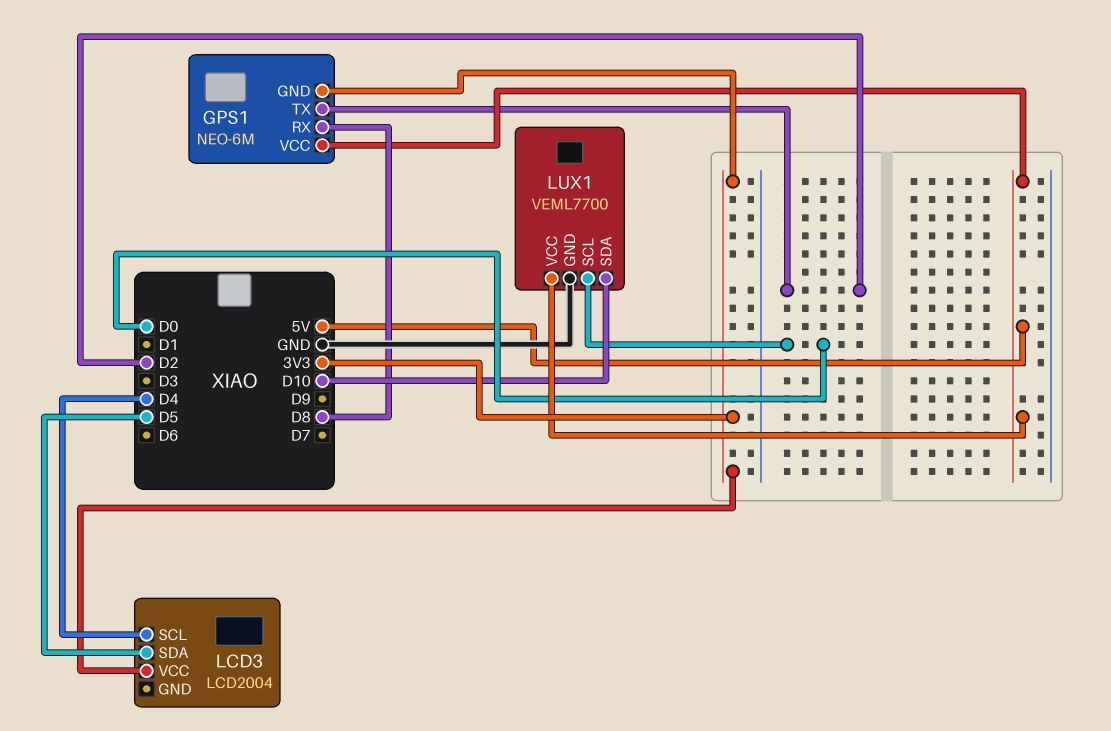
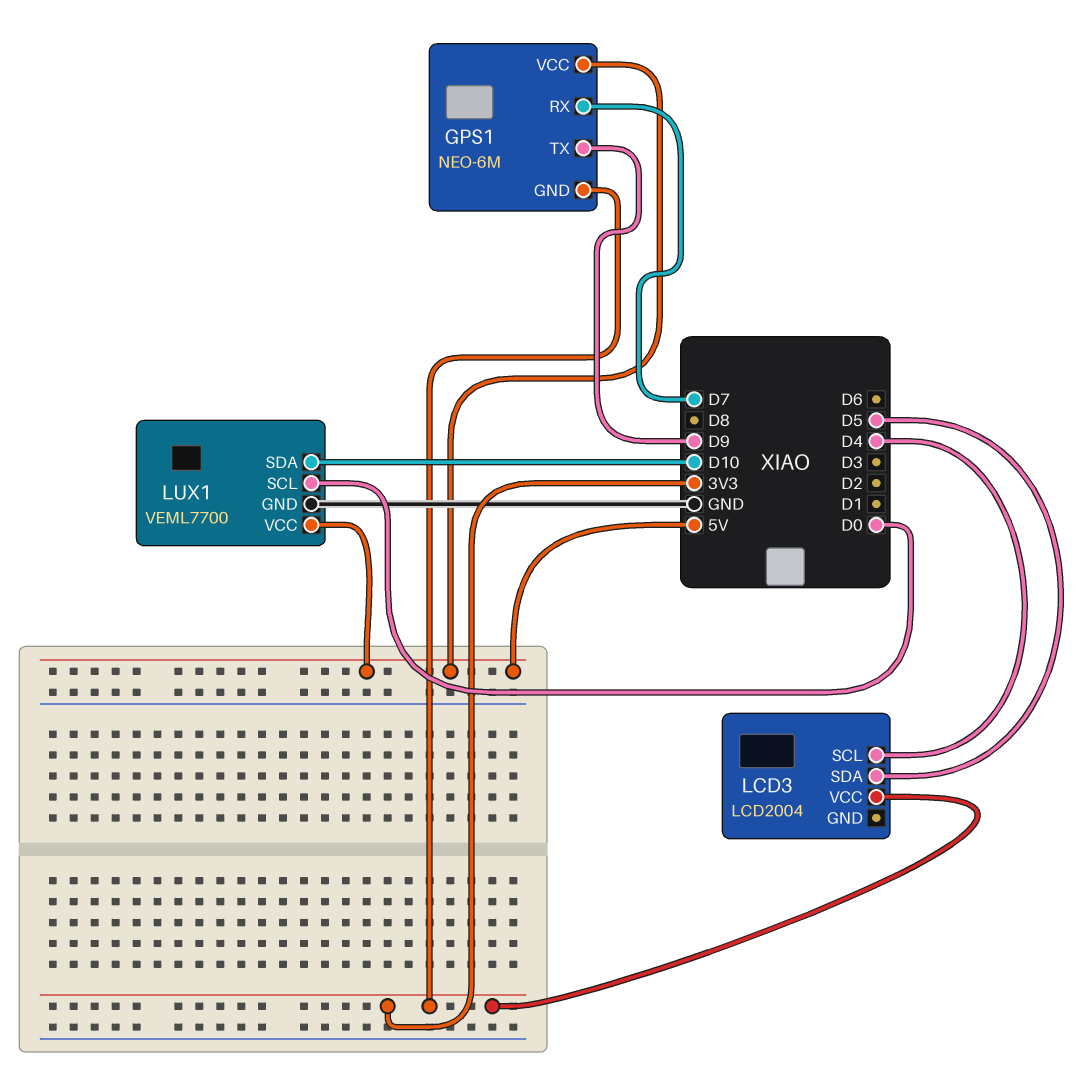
GPS1 pin RX: D8 -> D7
GPS1 pin TX: D2 -> D9

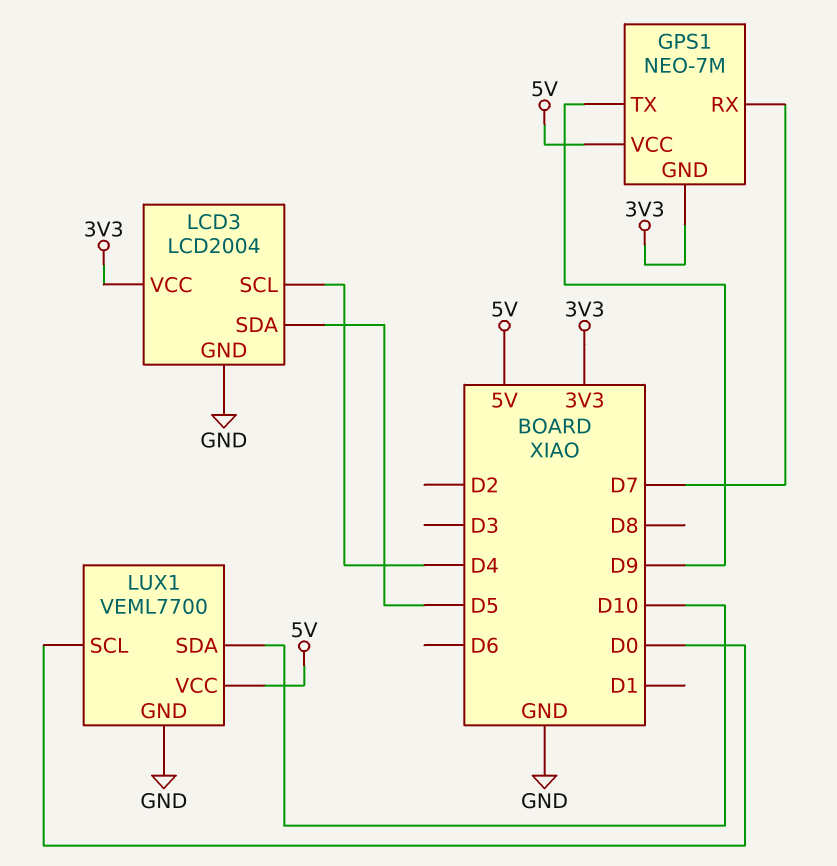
GPS1: NEO-6M -> NEO-7M
LCD3 pin GND: none -> GND

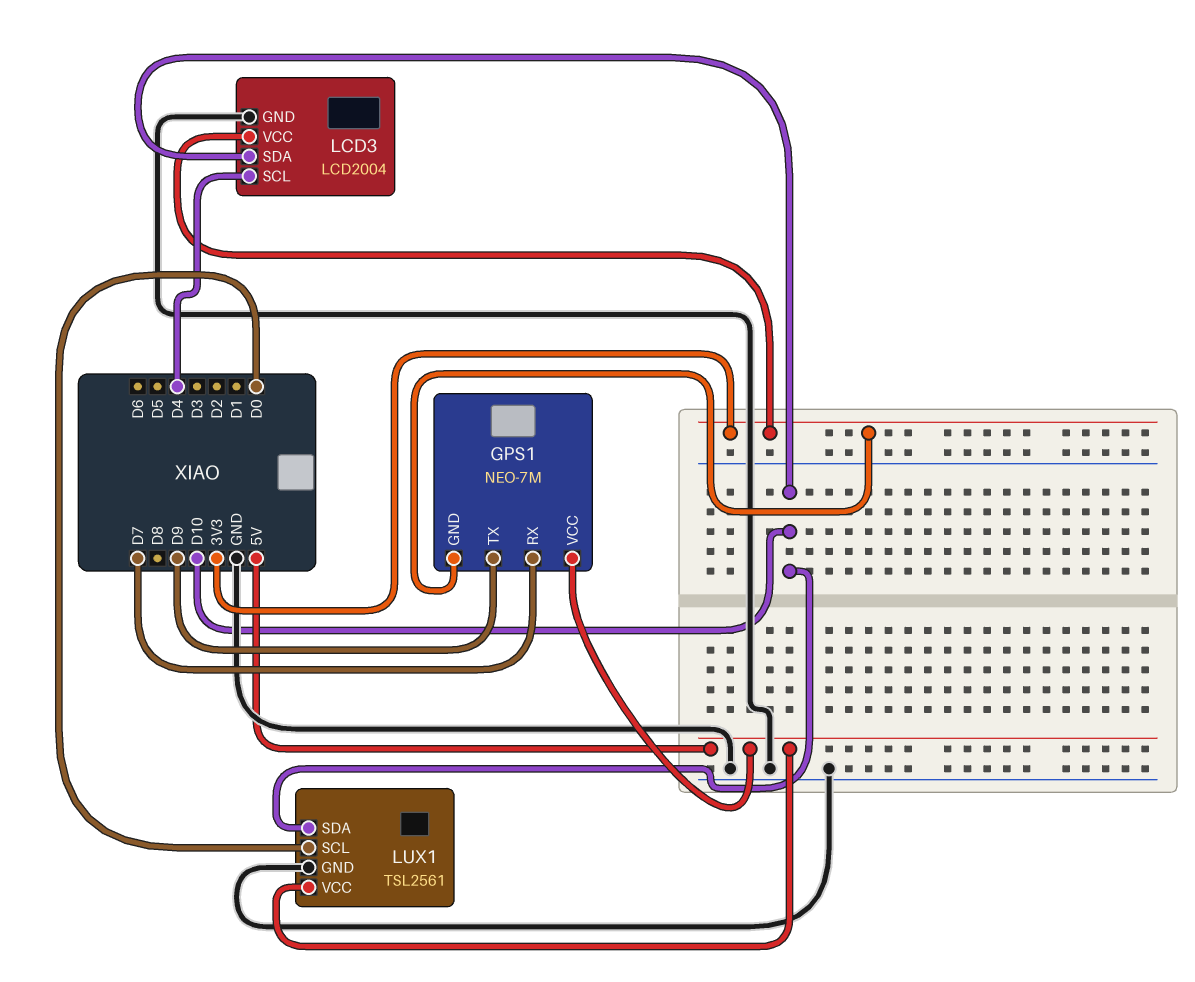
LCD3 pin SDA: D5 -> D10
LUX1: VEML7700 -> TSL2561

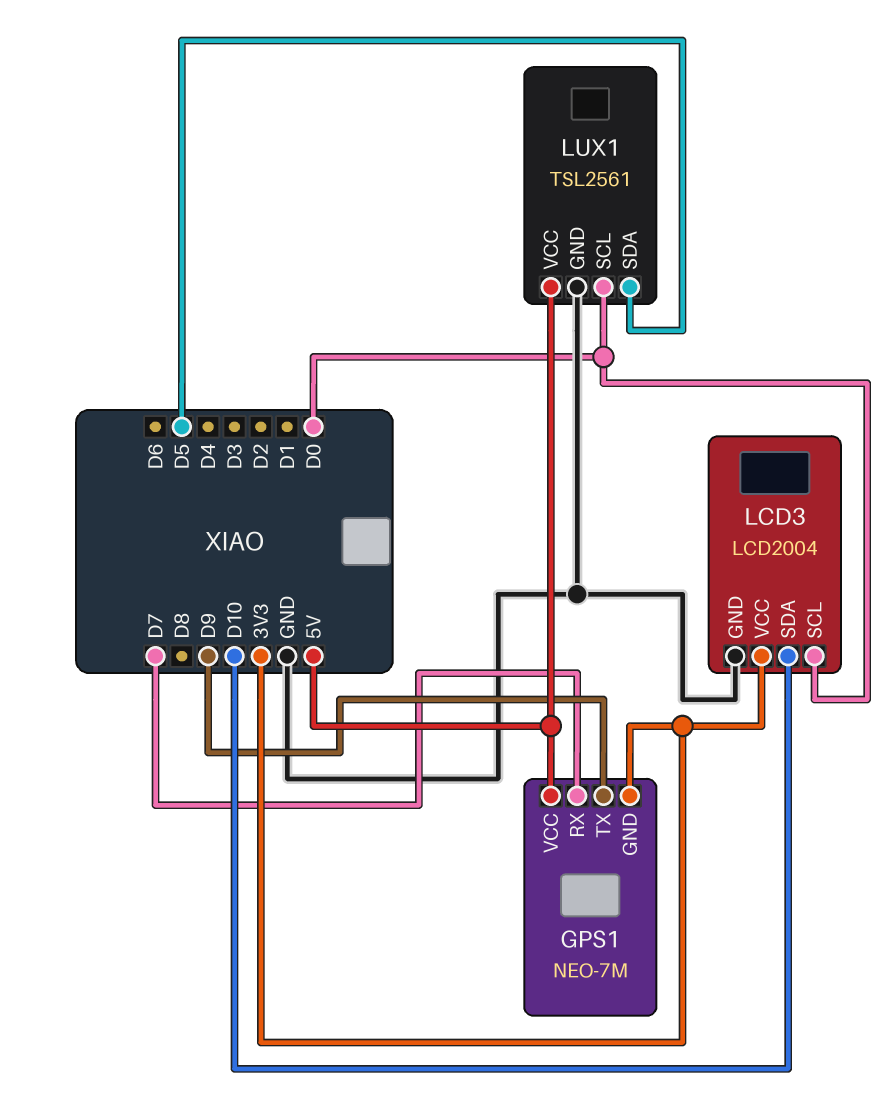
LCD3 pin SCL: D4 -> D0
LUX1 pin SDA: D10 -> D5

